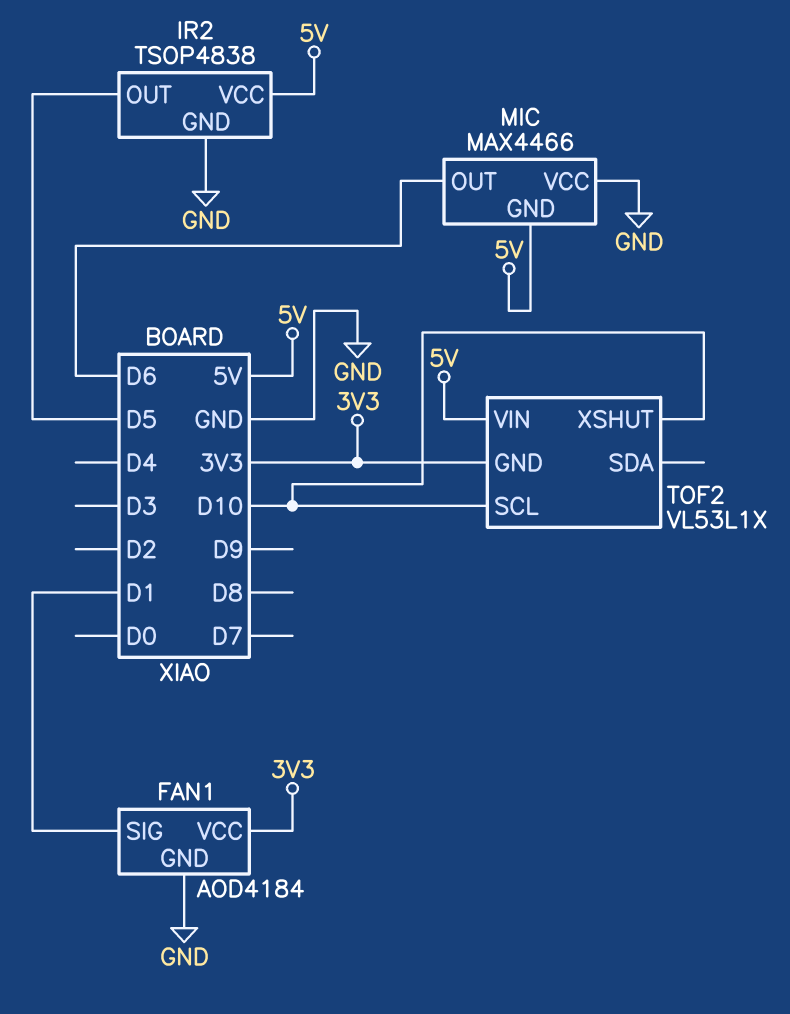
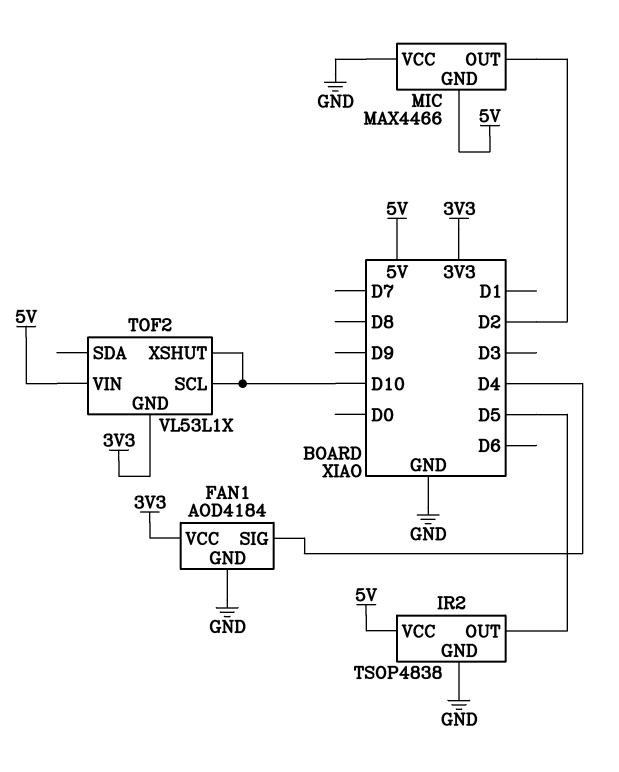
FAN1 pin SIG: D1 -> D4
MIC pin OUT: D6 -> D2

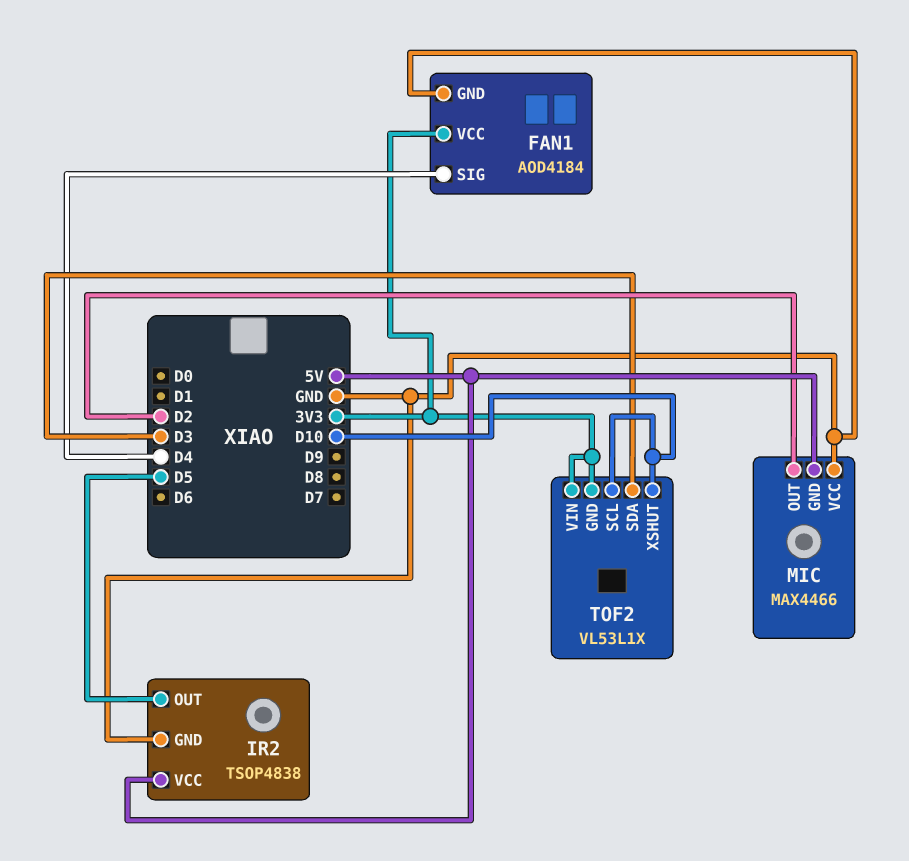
TOF2 pin SDA: none -> D3
TOF2 pin VIN: 5V -> 3V3

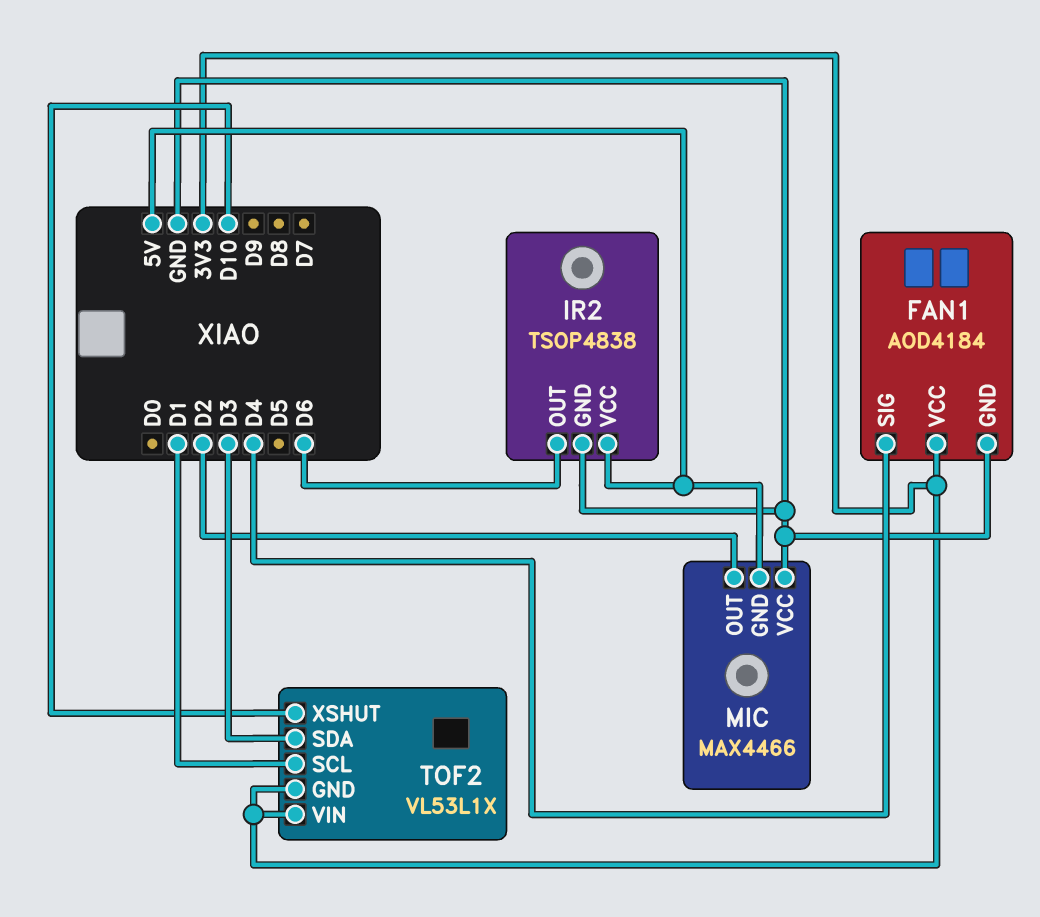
IR2 pin OUT: D5 -> D6
TOF2 pin SCL: D10 -> D1

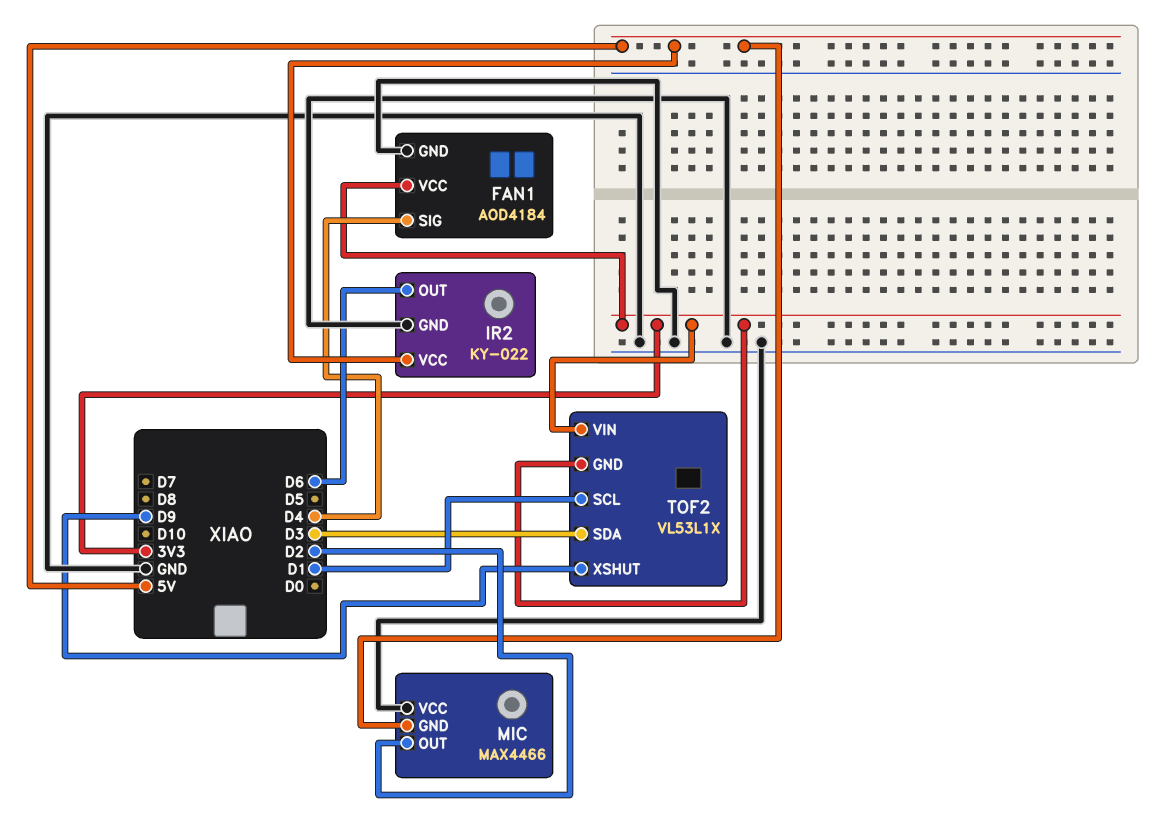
IR2: TSOP4838 -> KY-022
TOF2 pin XSHUT: D10 -> D9

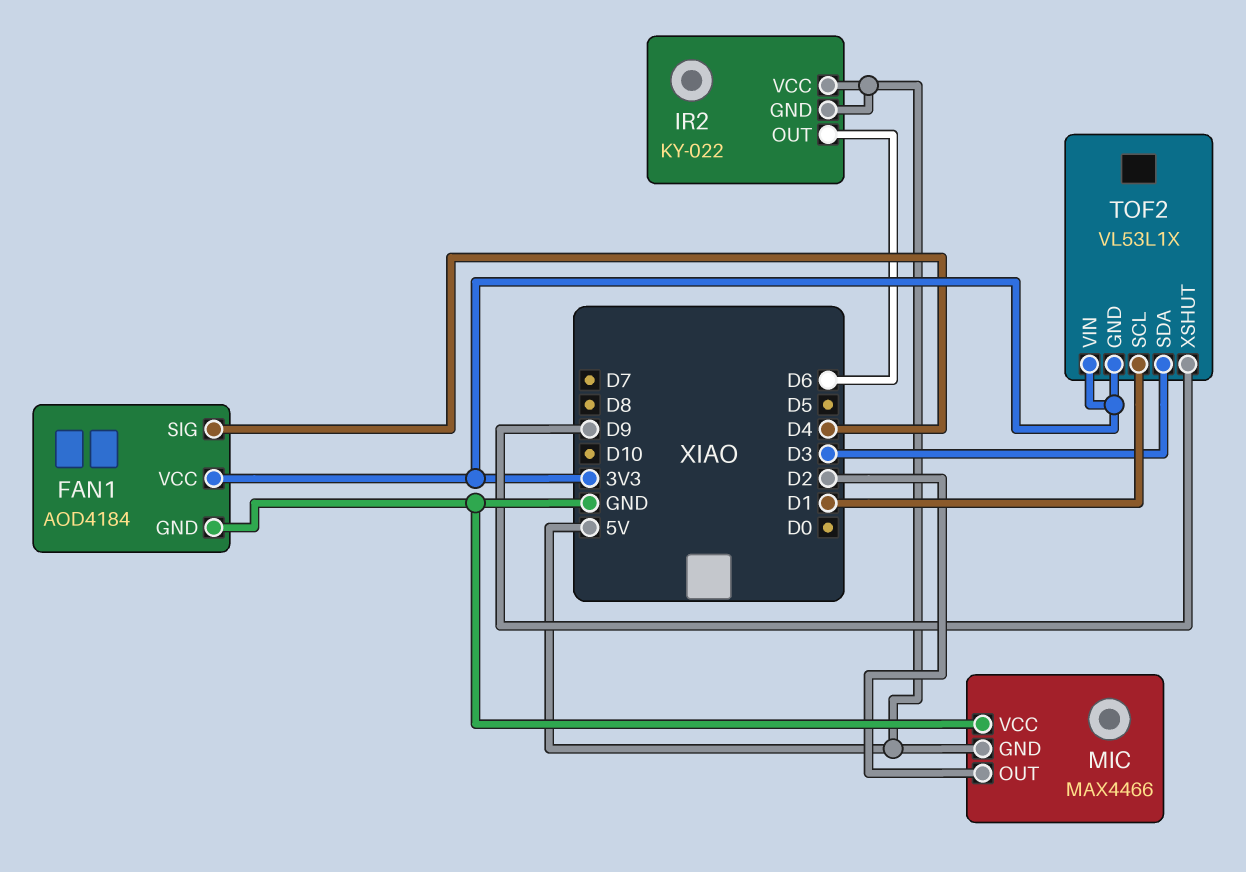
IR2 pin GND: GND -> 5V

